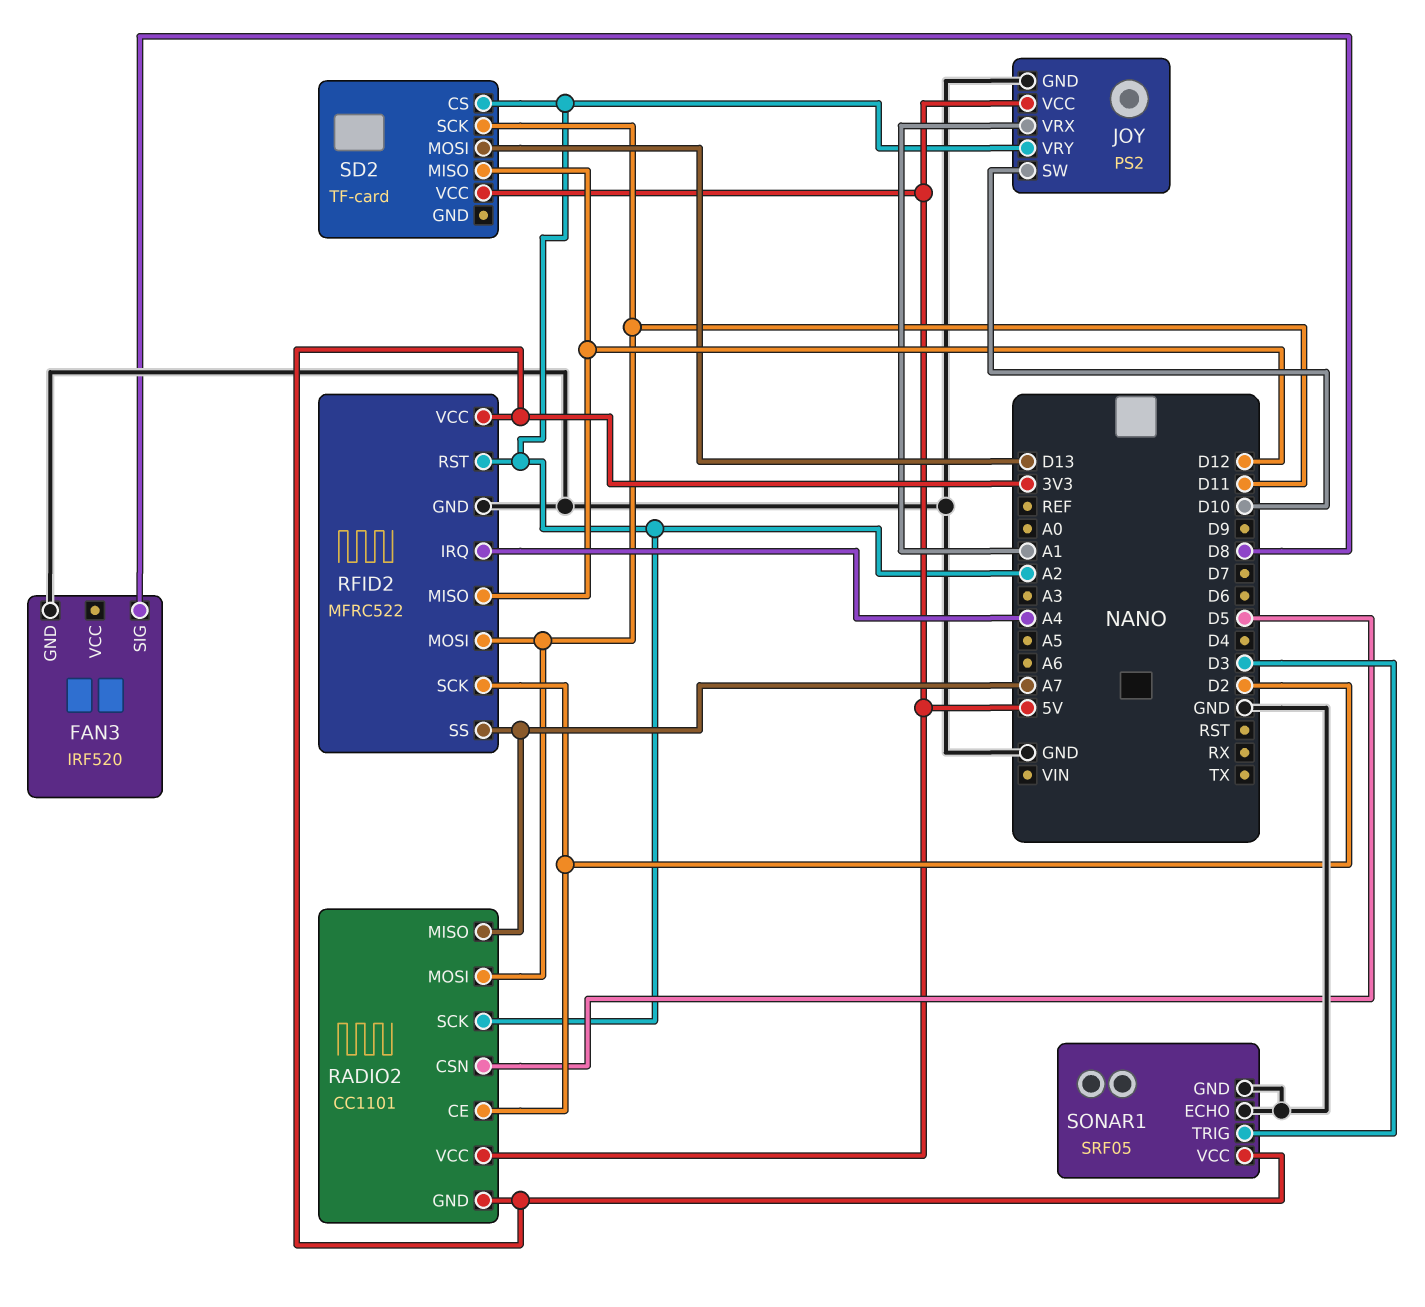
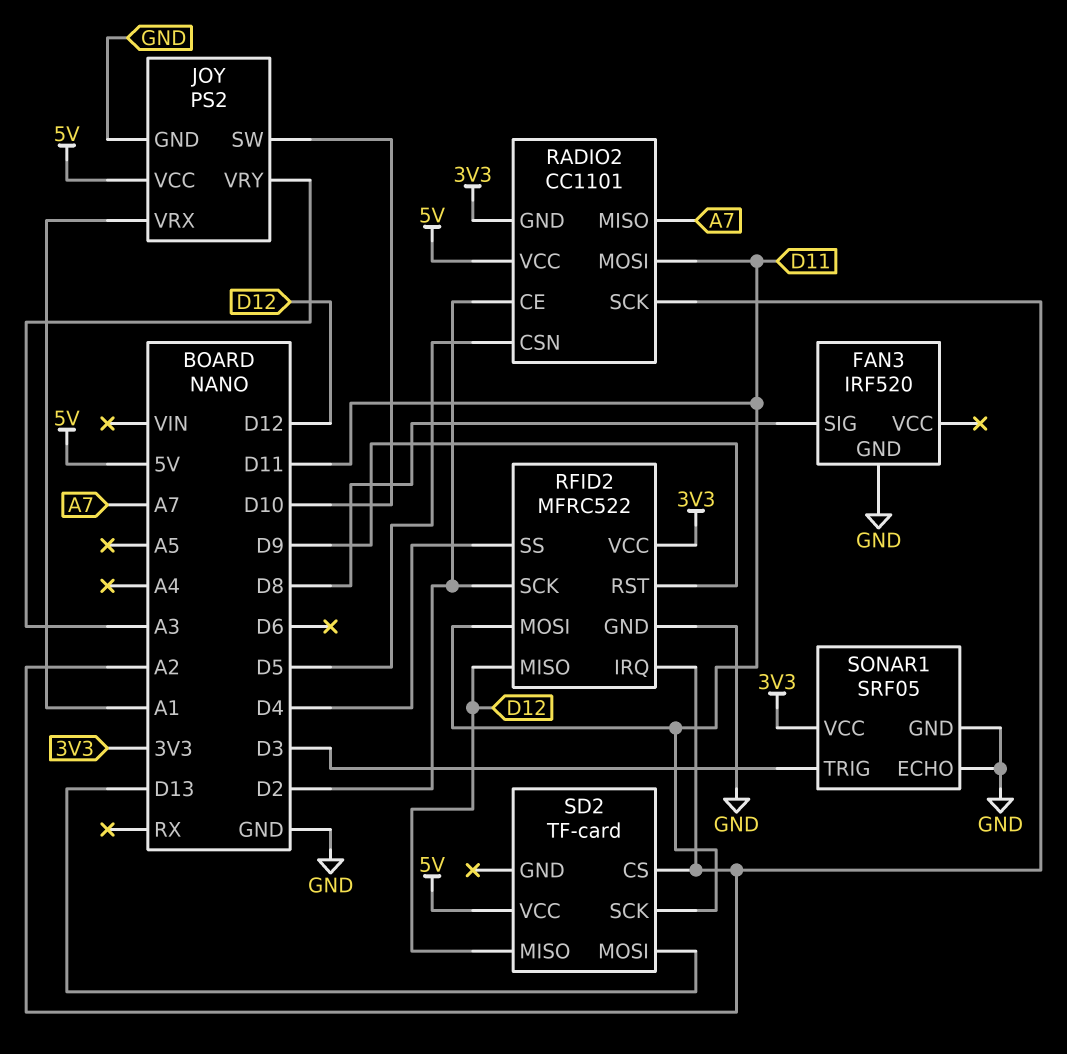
JOY pin VRY: A2 -> A3
RFID2 pin IRQ: A4 -> A2
RFID2 pin RST: A2 -> D9
RFID2 pin SS: A7 -> D4

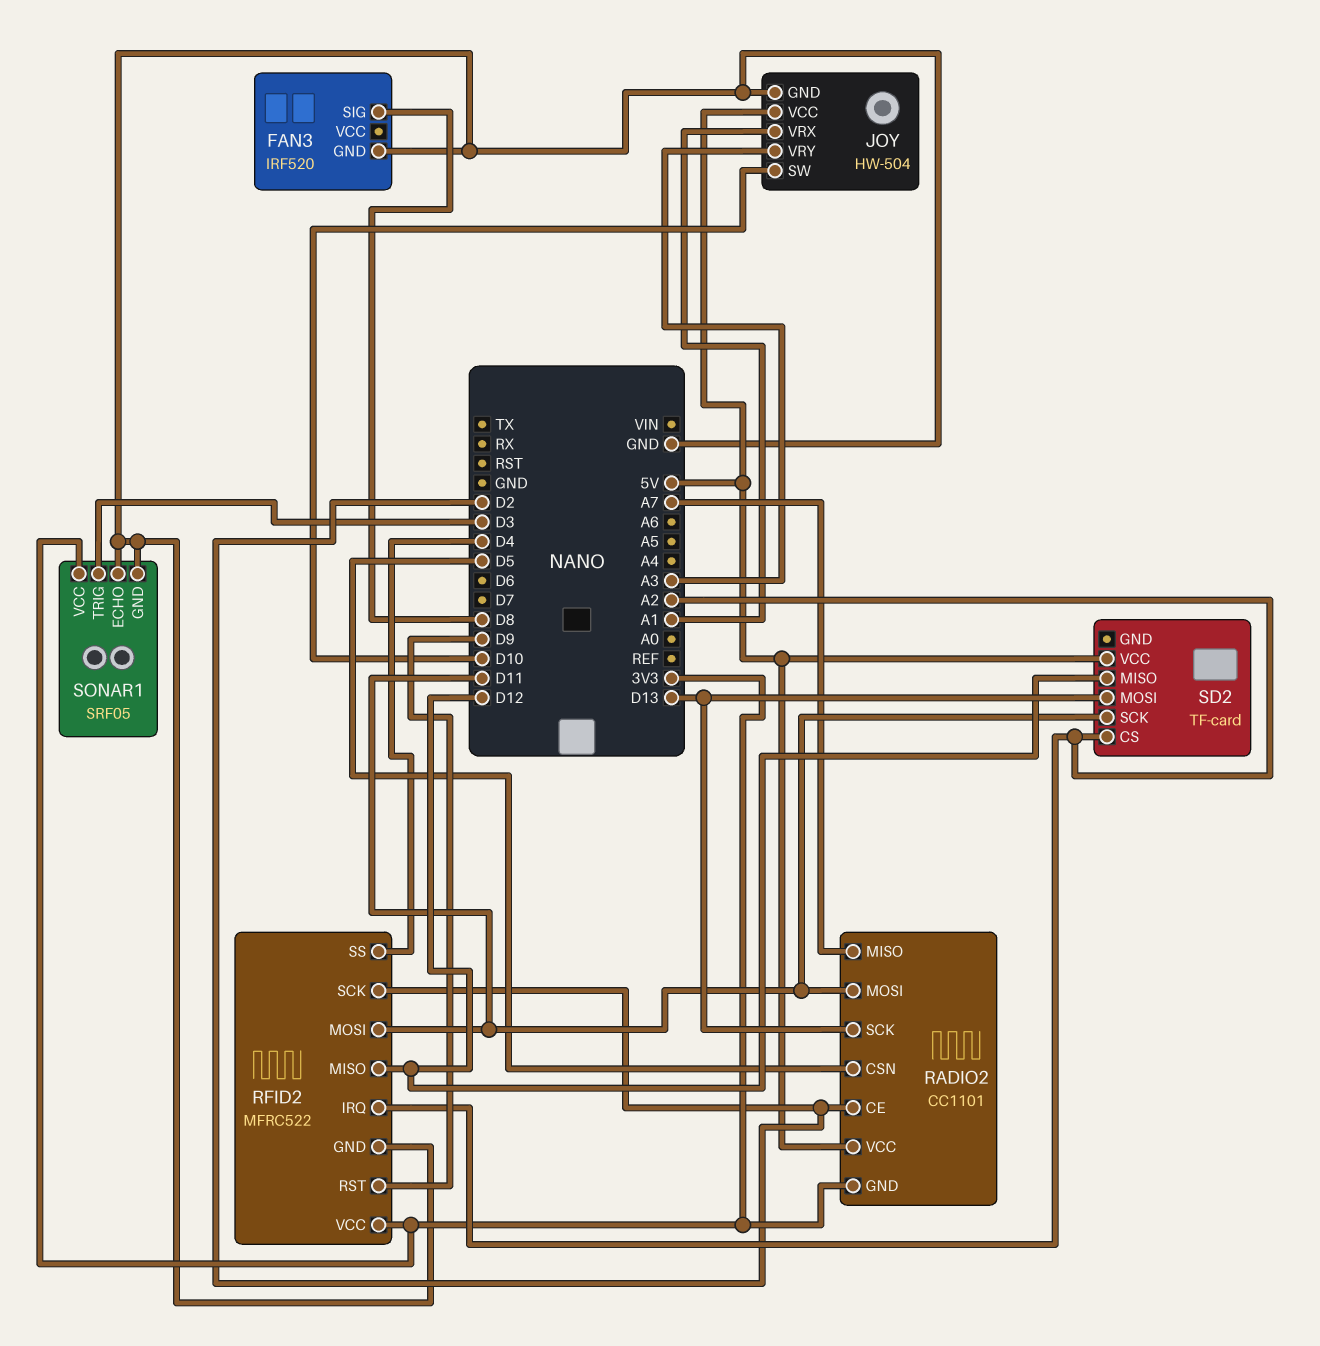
JOY: PS2 -> HW-504
RADIO2 pin SCK: A2 -> D13

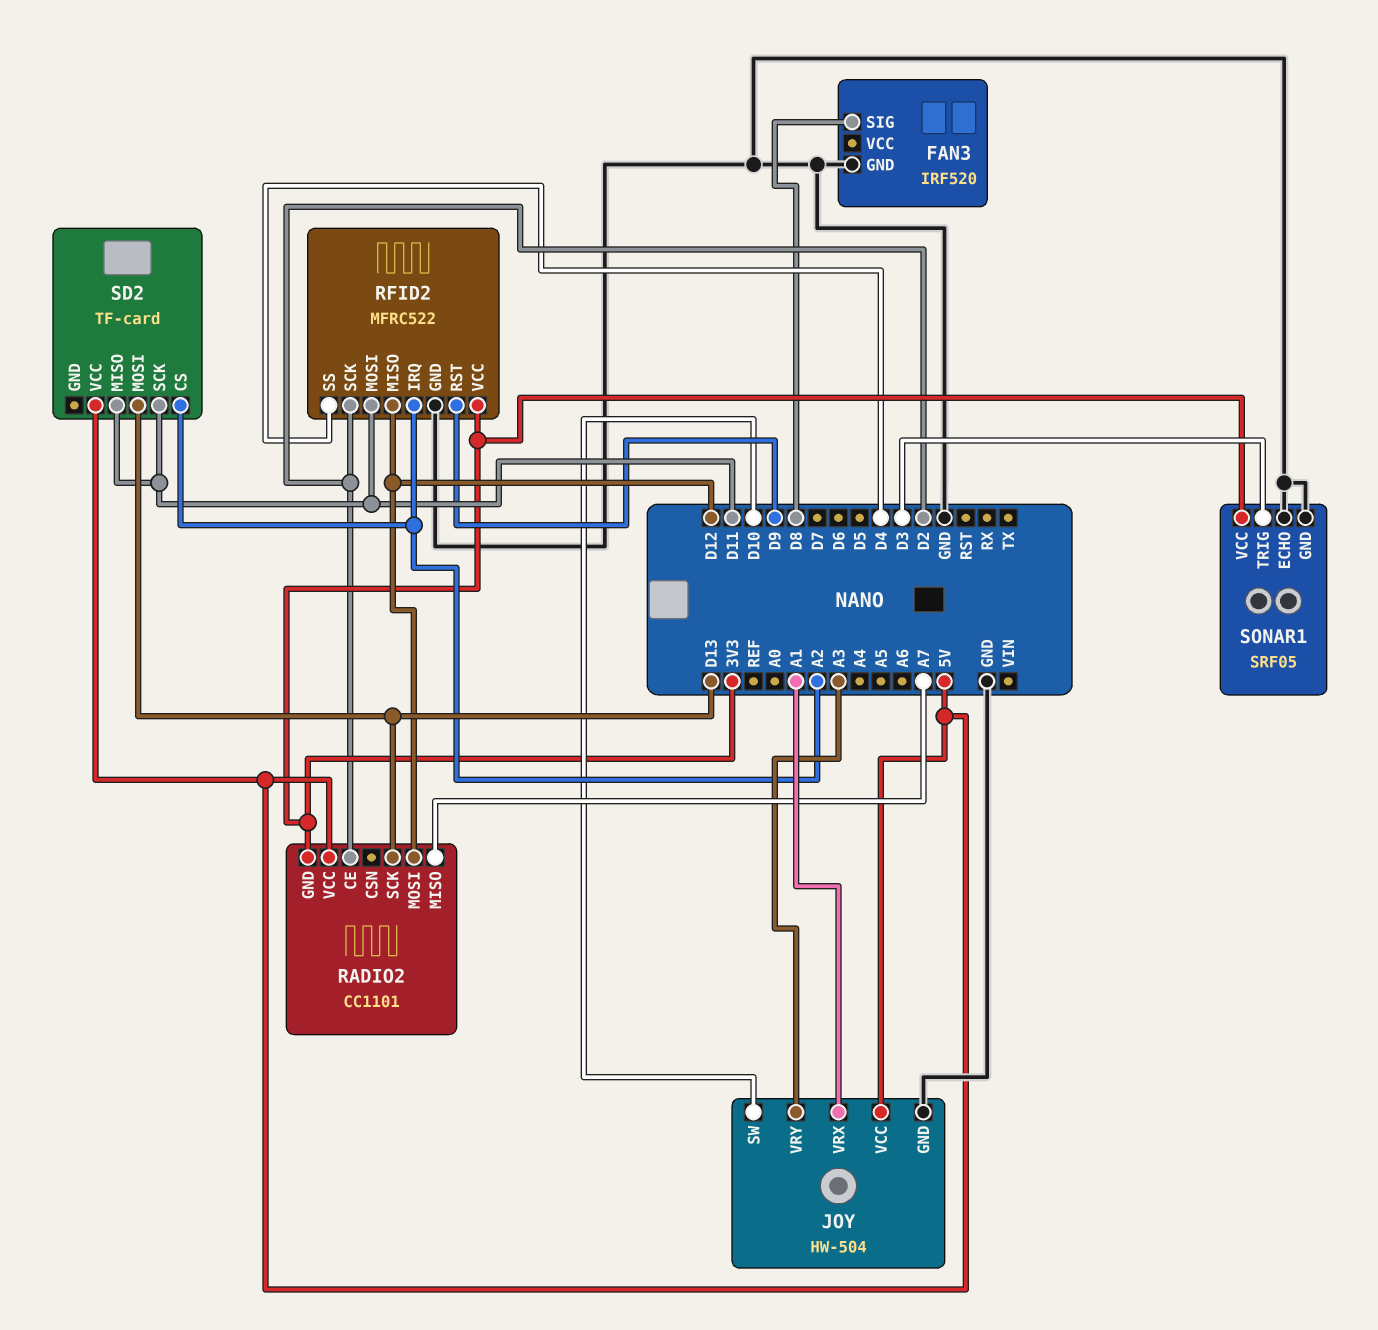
RADIO2 pin CSN: D5 -> none
RADIO2 pin MOSI: D11 -> D12
SD2 pin MISO: D12 -> D11

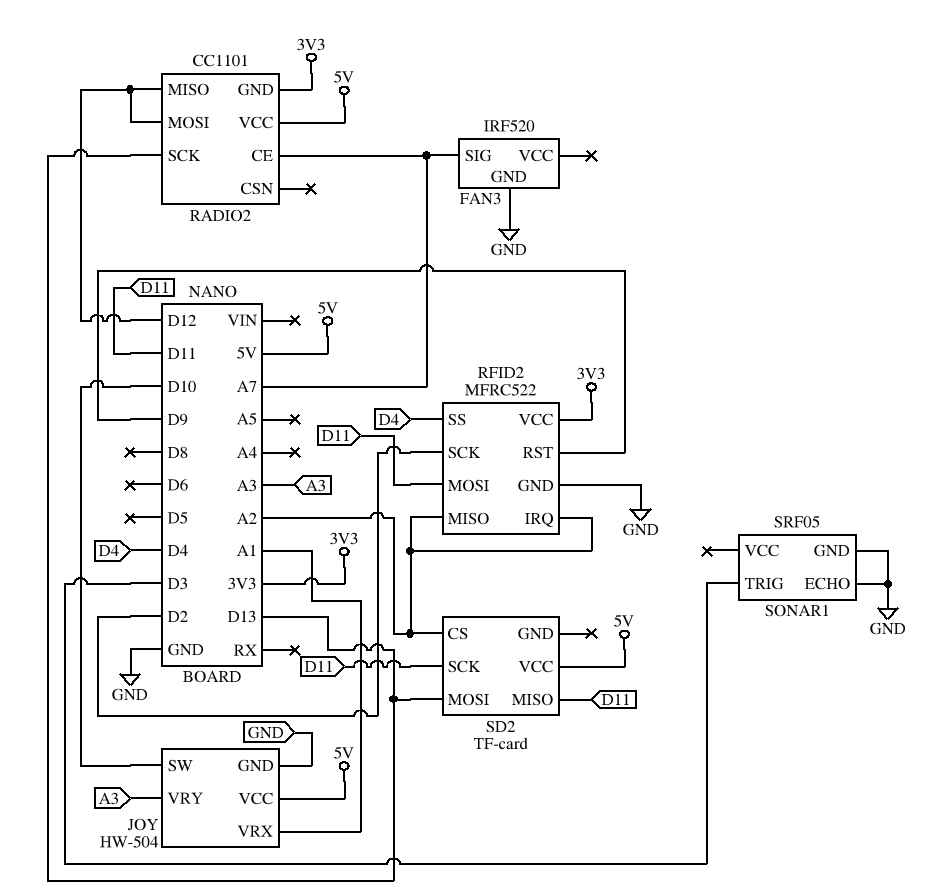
FAN3 pin SIG: D8 -> A7
RADIO2 pin CE: D2 -> A7
RADIO2 pin MISO: A7 -> D12
RFID2 pin MISO: D12 -> A2
SONAR1 pin VCC: 3V3 -> none

